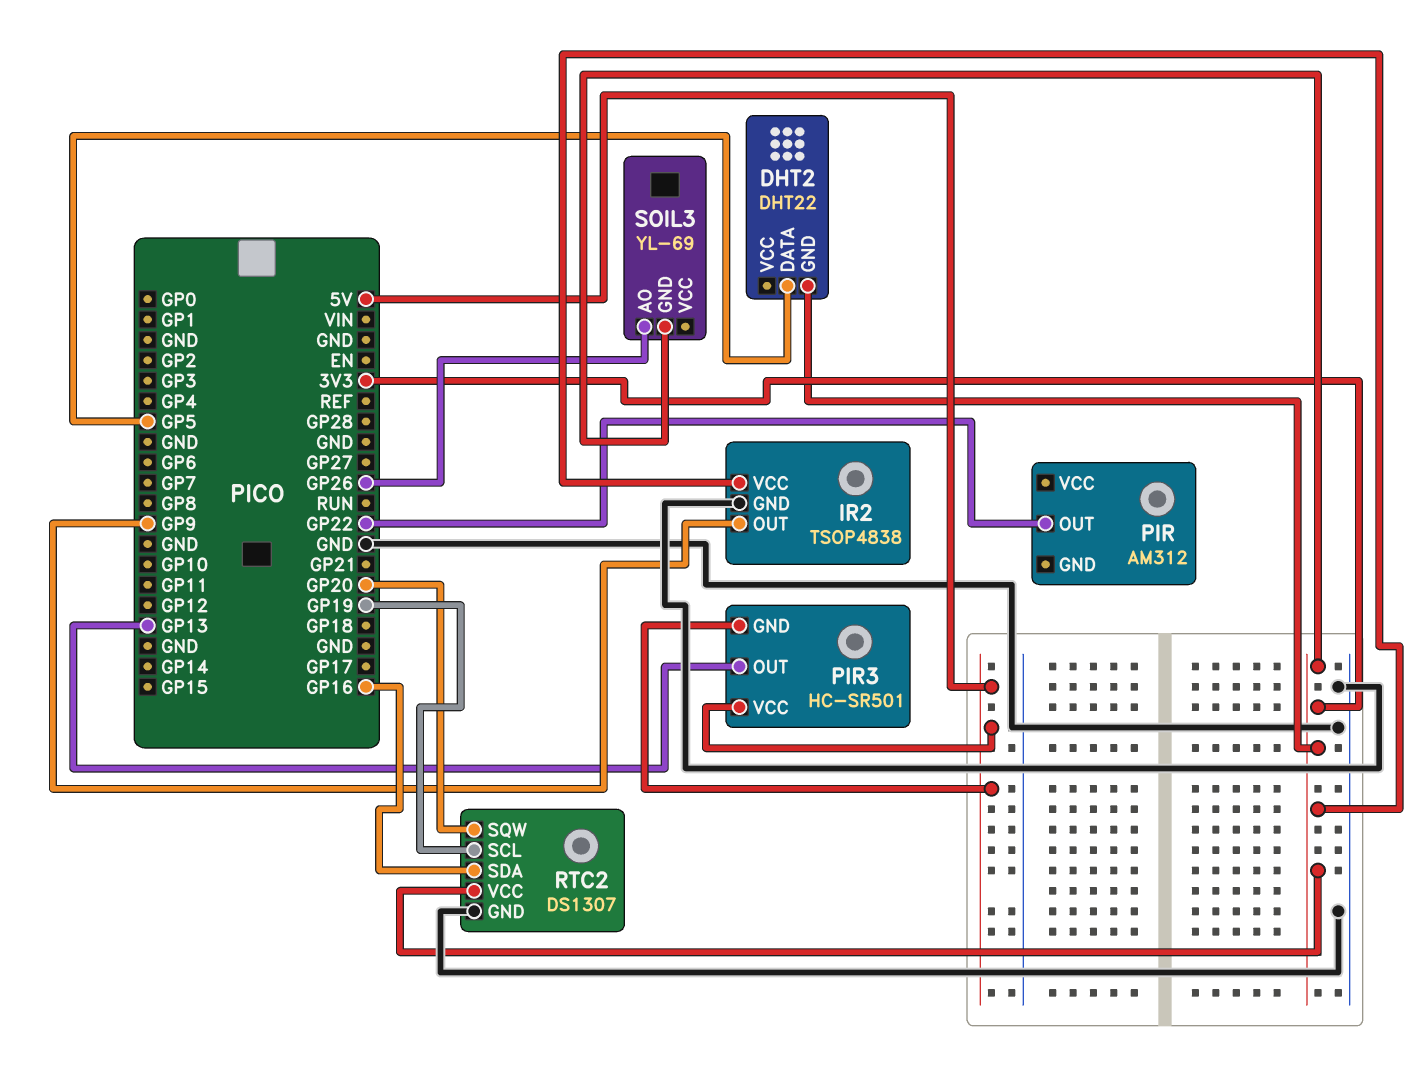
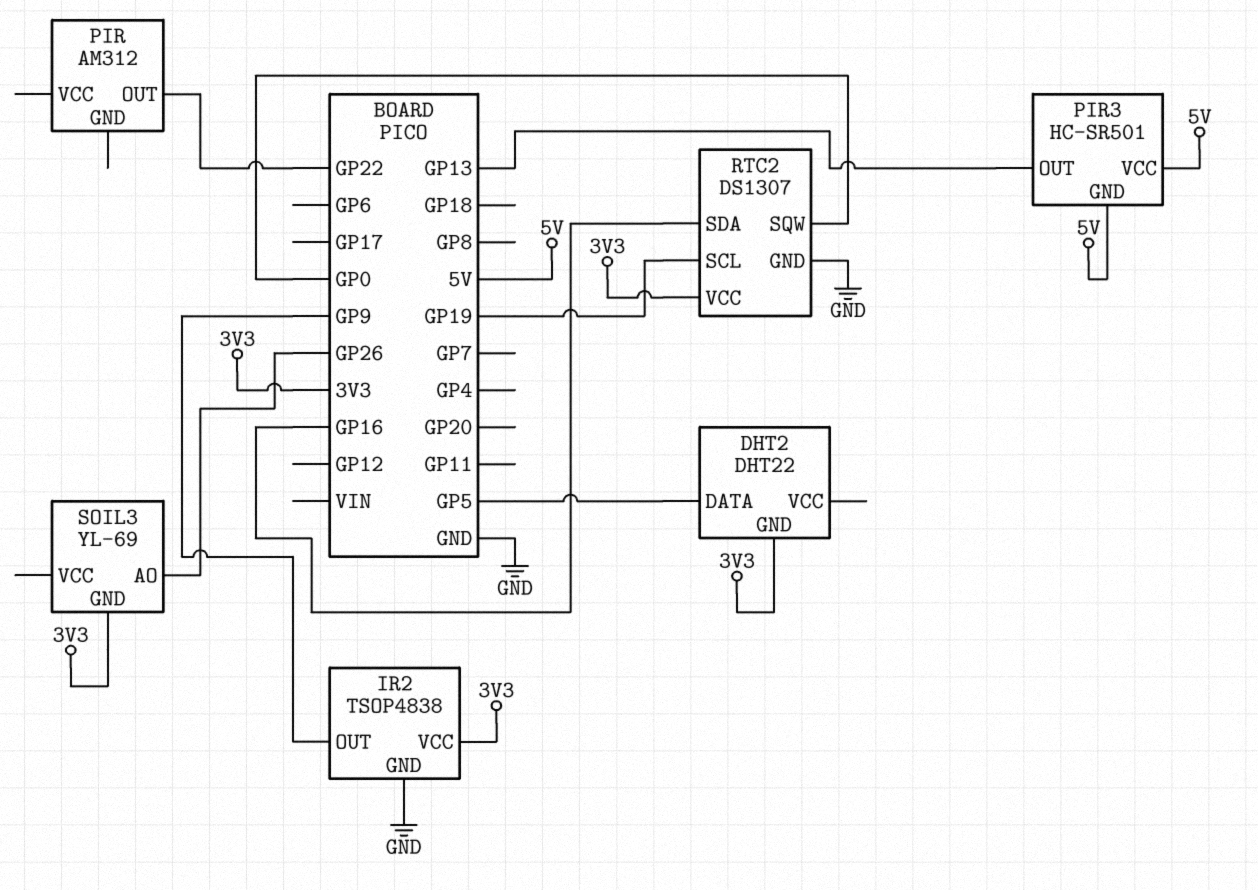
RTC2 pin SQW: GP20 -> GP0

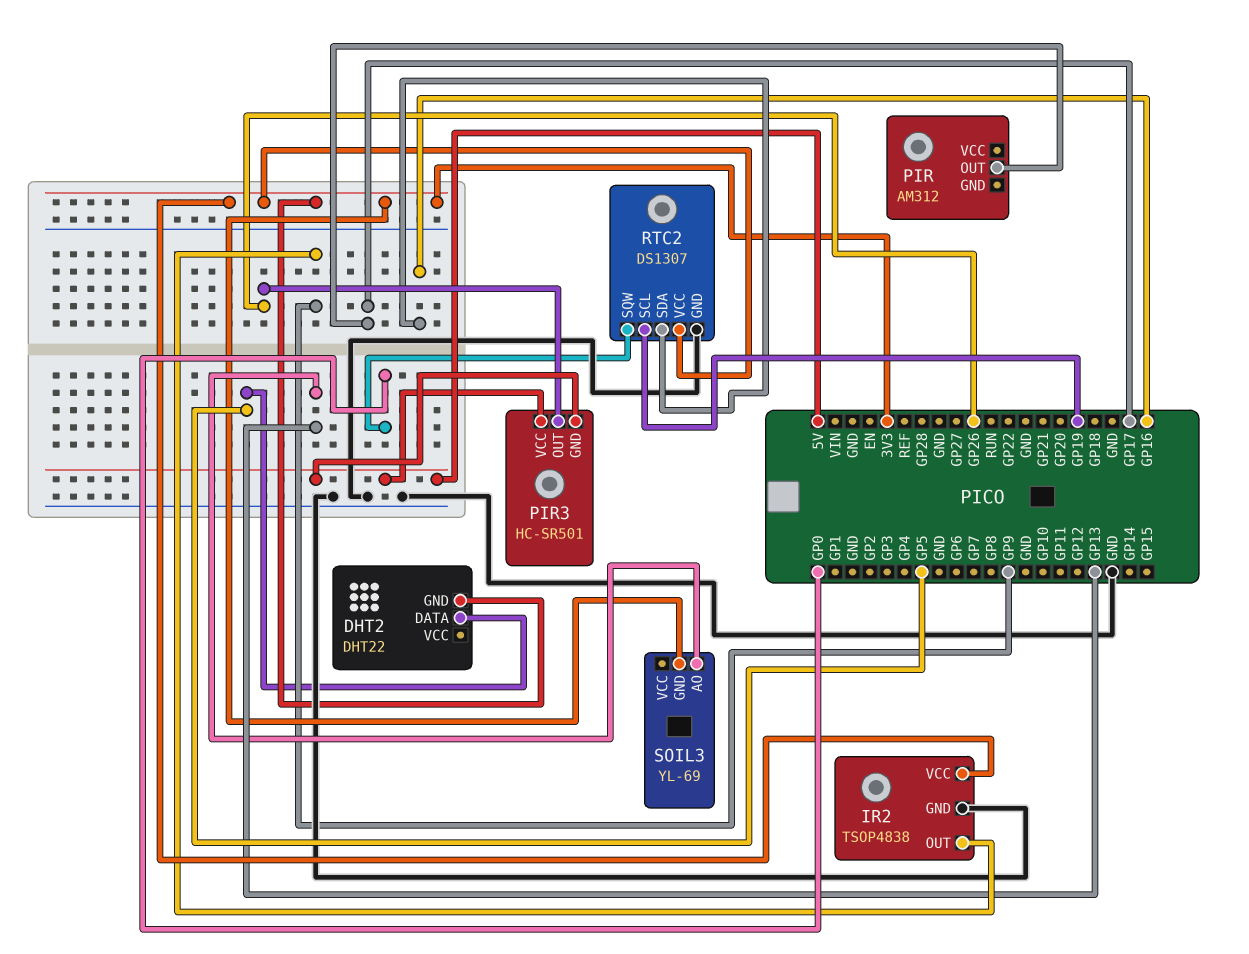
PIR pin OUT: GP22 -> GP17
PIR3 pin OUT: GP13 -> GP26
SOIL3 pin AO: GP26 -> GP13

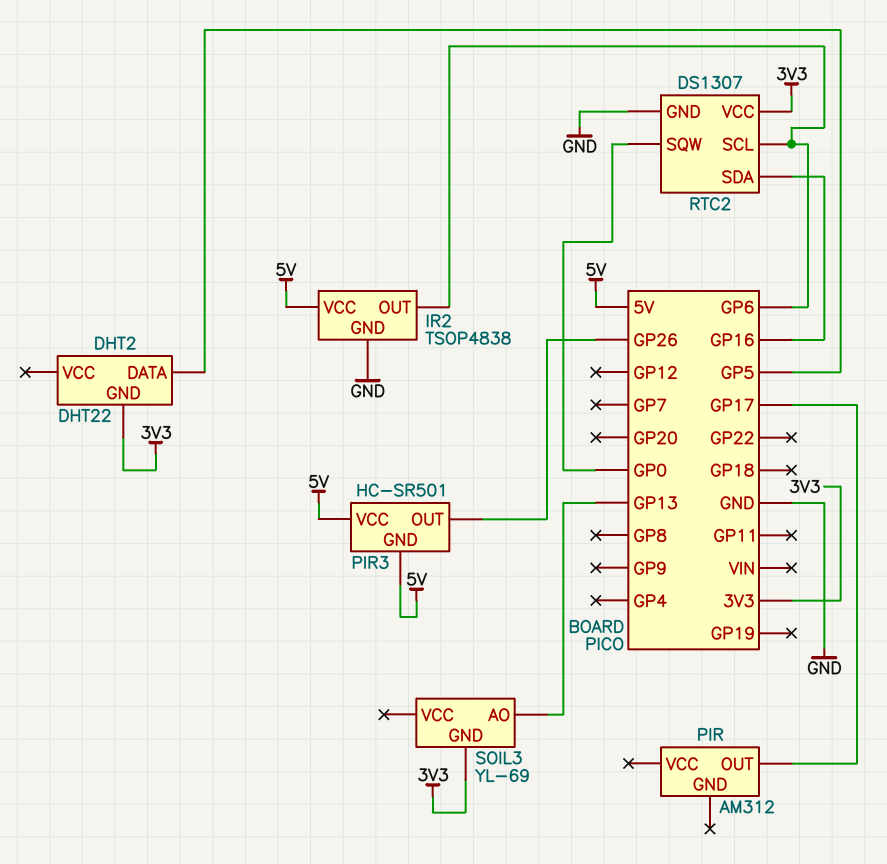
IR2 pin OUT: GP9 -> GP6
IR2 pin VCC: 3V3 -> 5V
RTC2 pin SCL: GP19 -> GP6

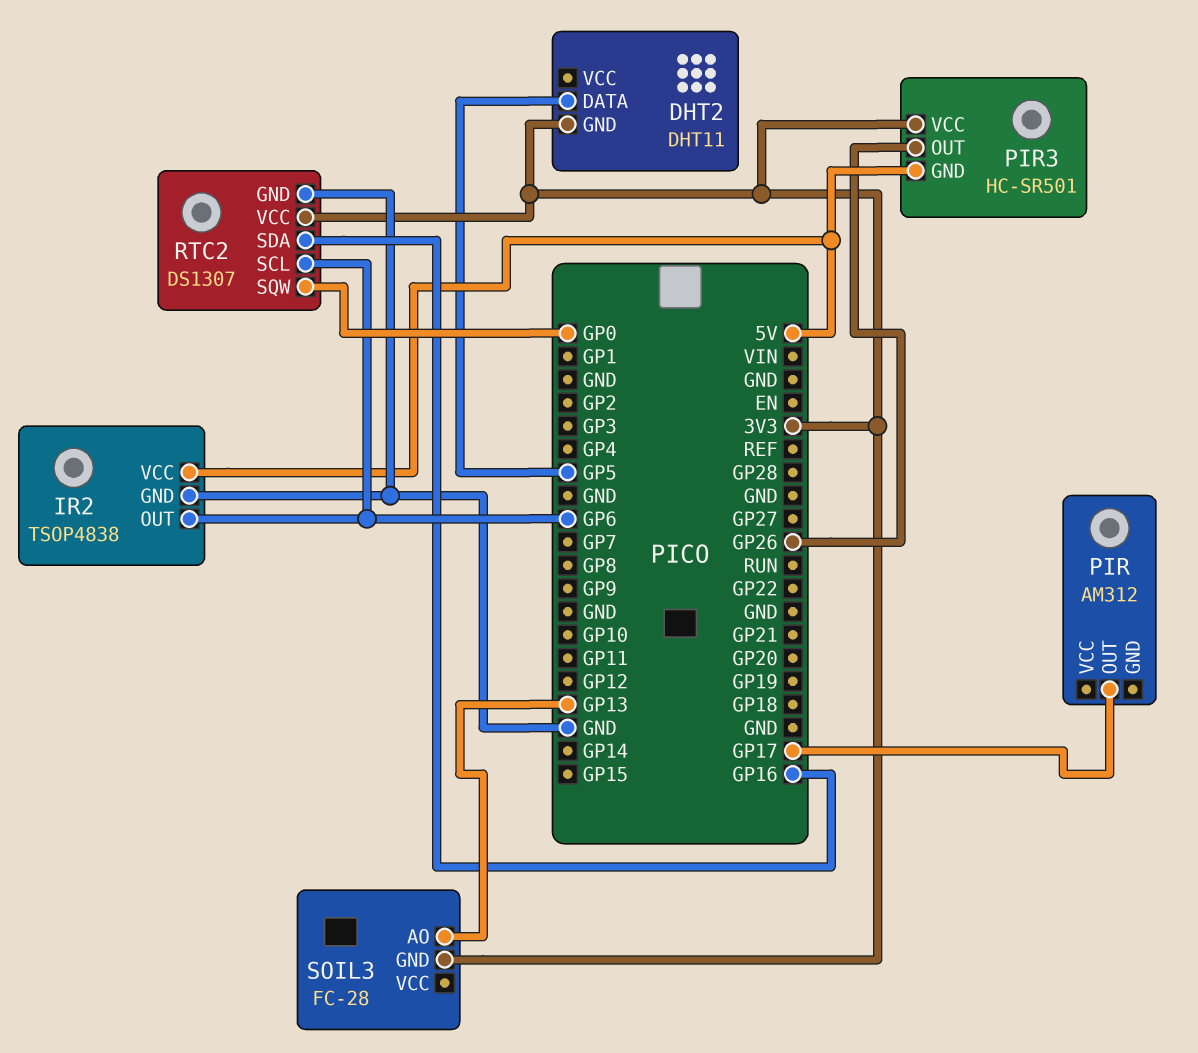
DHT2: DHT22 -> DHT11
PIR3 pin VCC: 5V -> 3V3
SOIL3: YL-69 -> FC-28

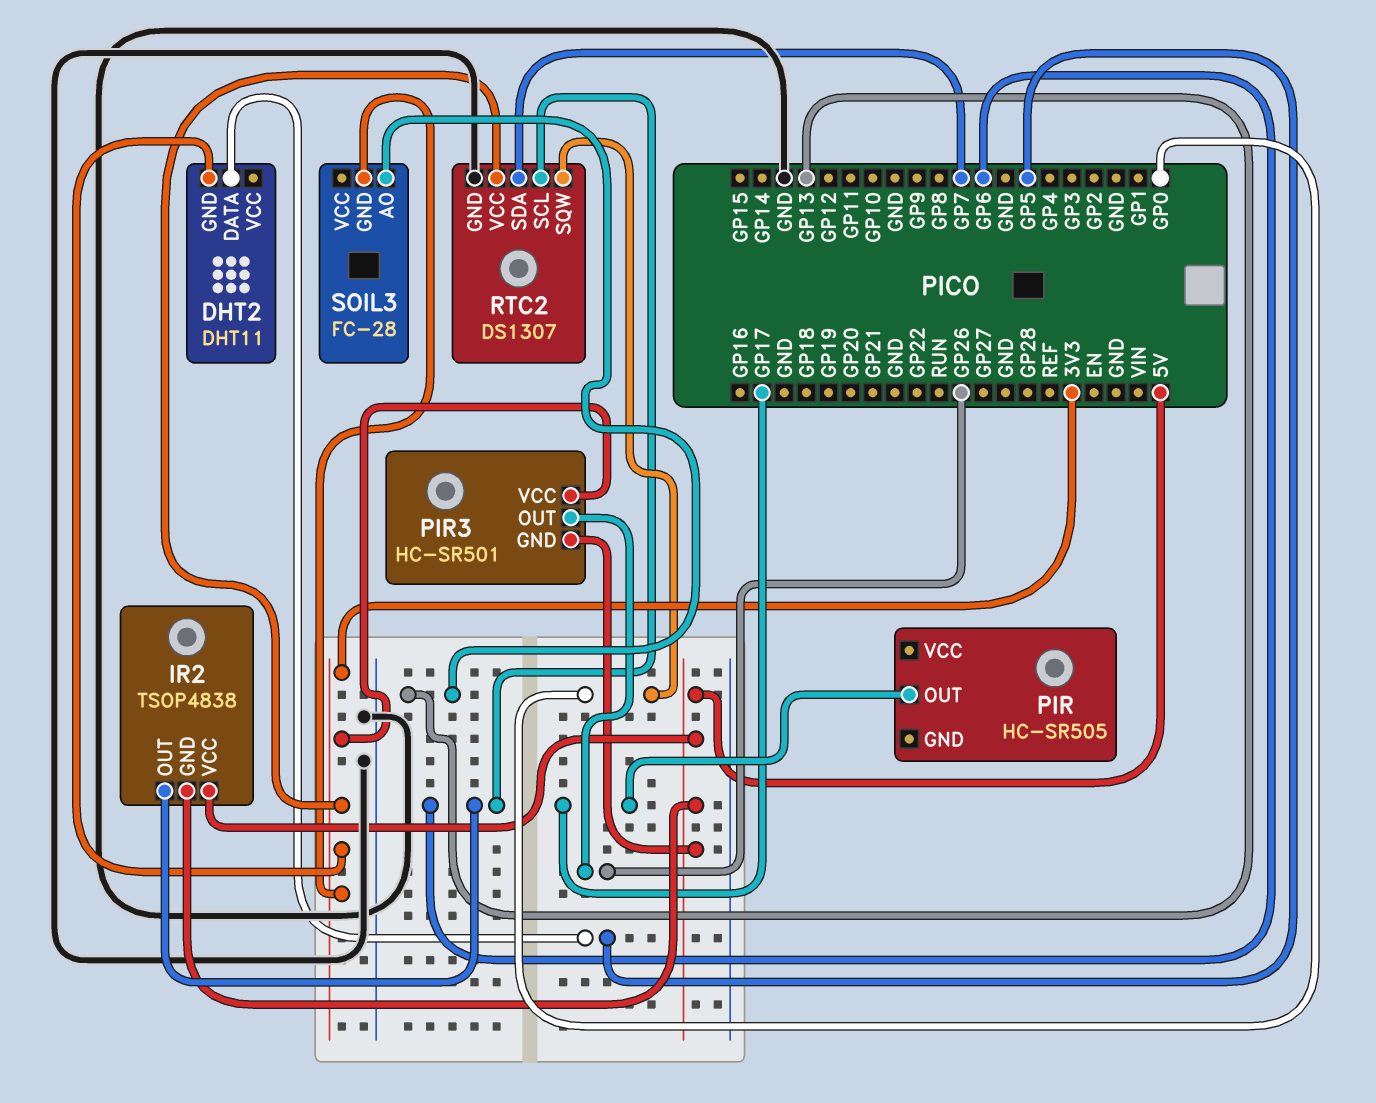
IR2 pin GND: GND -> 5V
PIR: AM312 -> HC-SR505
RTC2 pin SDA: GP16 -> GP7

